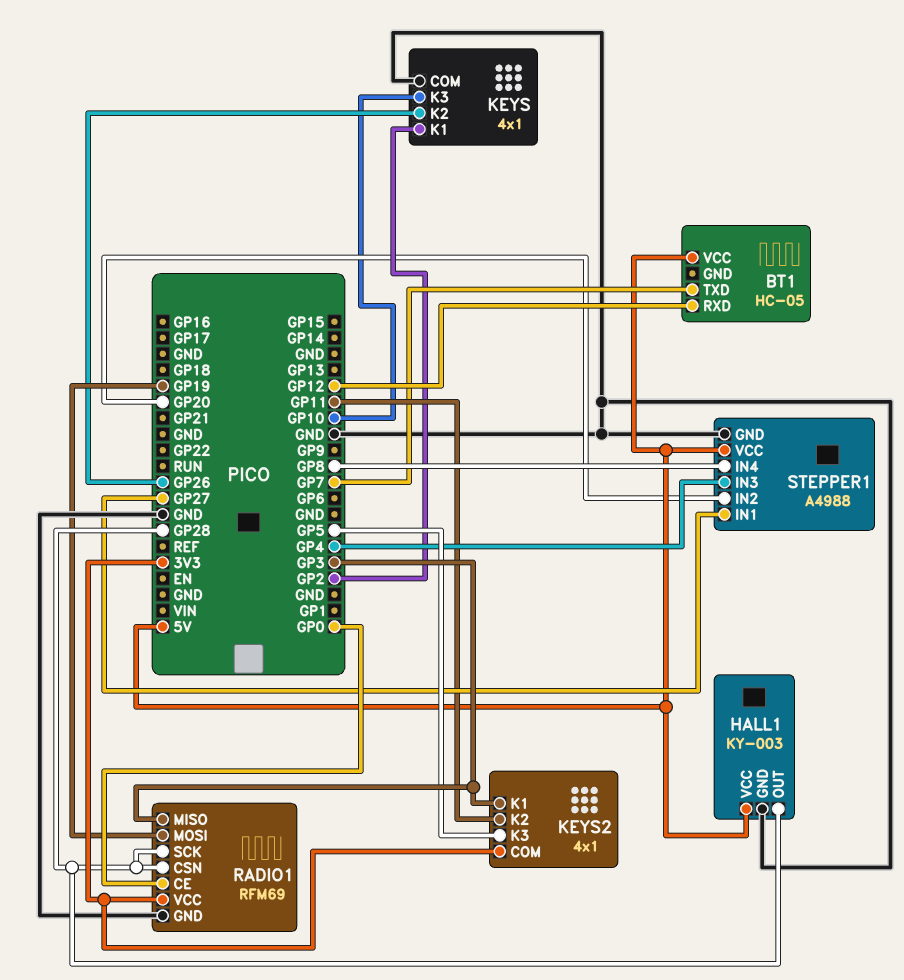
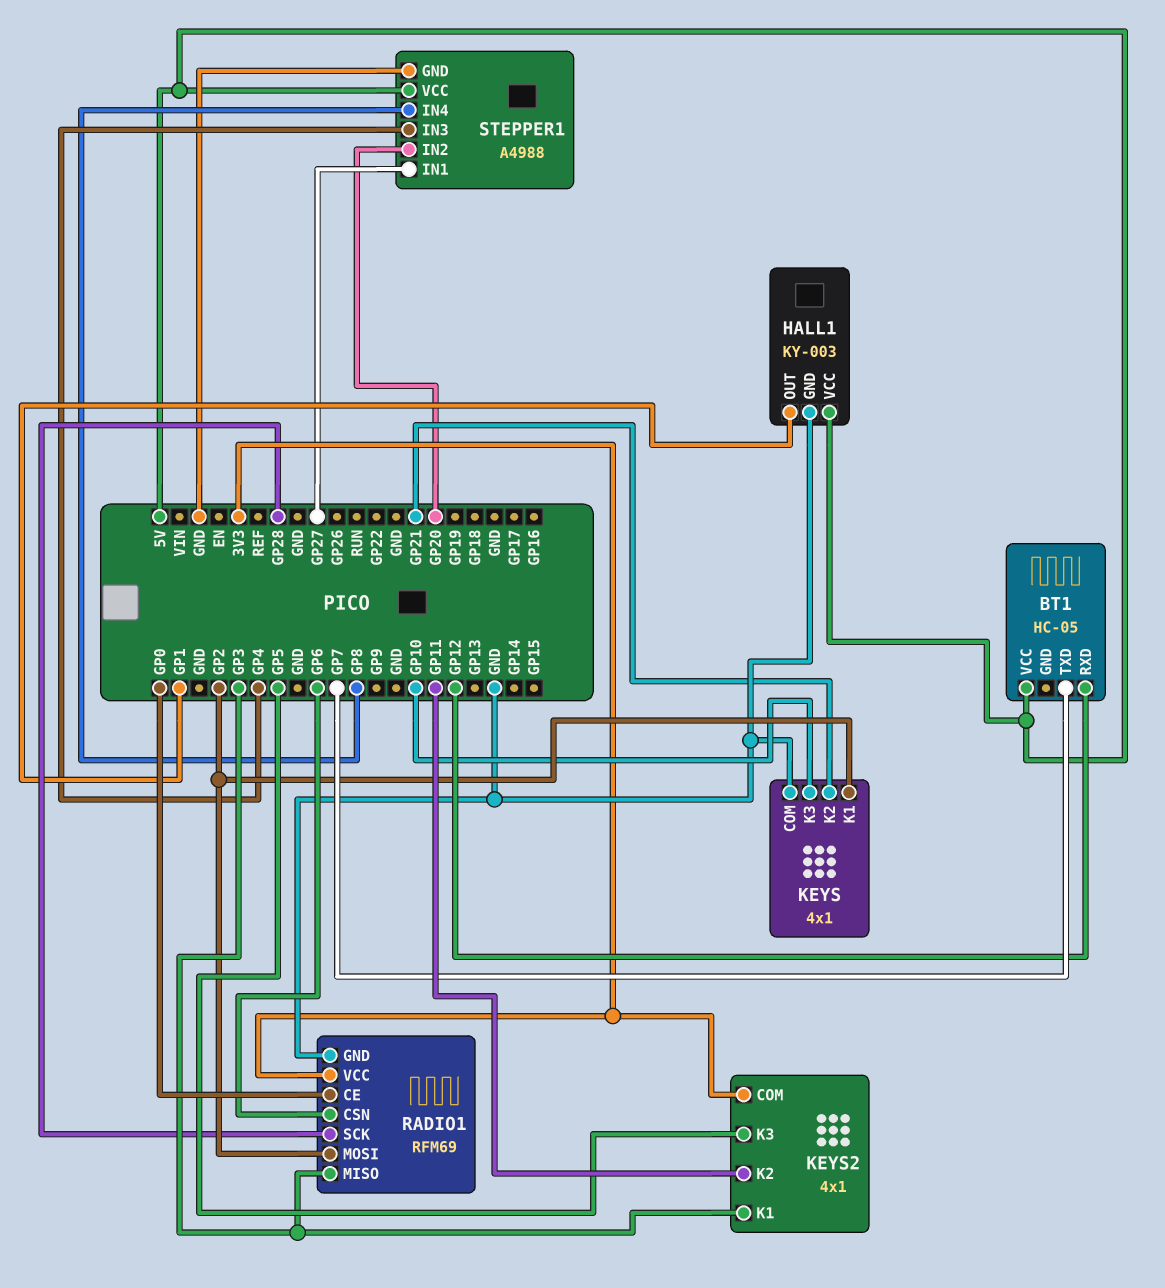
HALL1 pin OUT: GP28 -> GP1
KEYS pin K2: GP26 -> GP21
RADIO1 pin CSN: GP28 -> GP6
RADIO1 pin MOSI: GP19 -> GP2

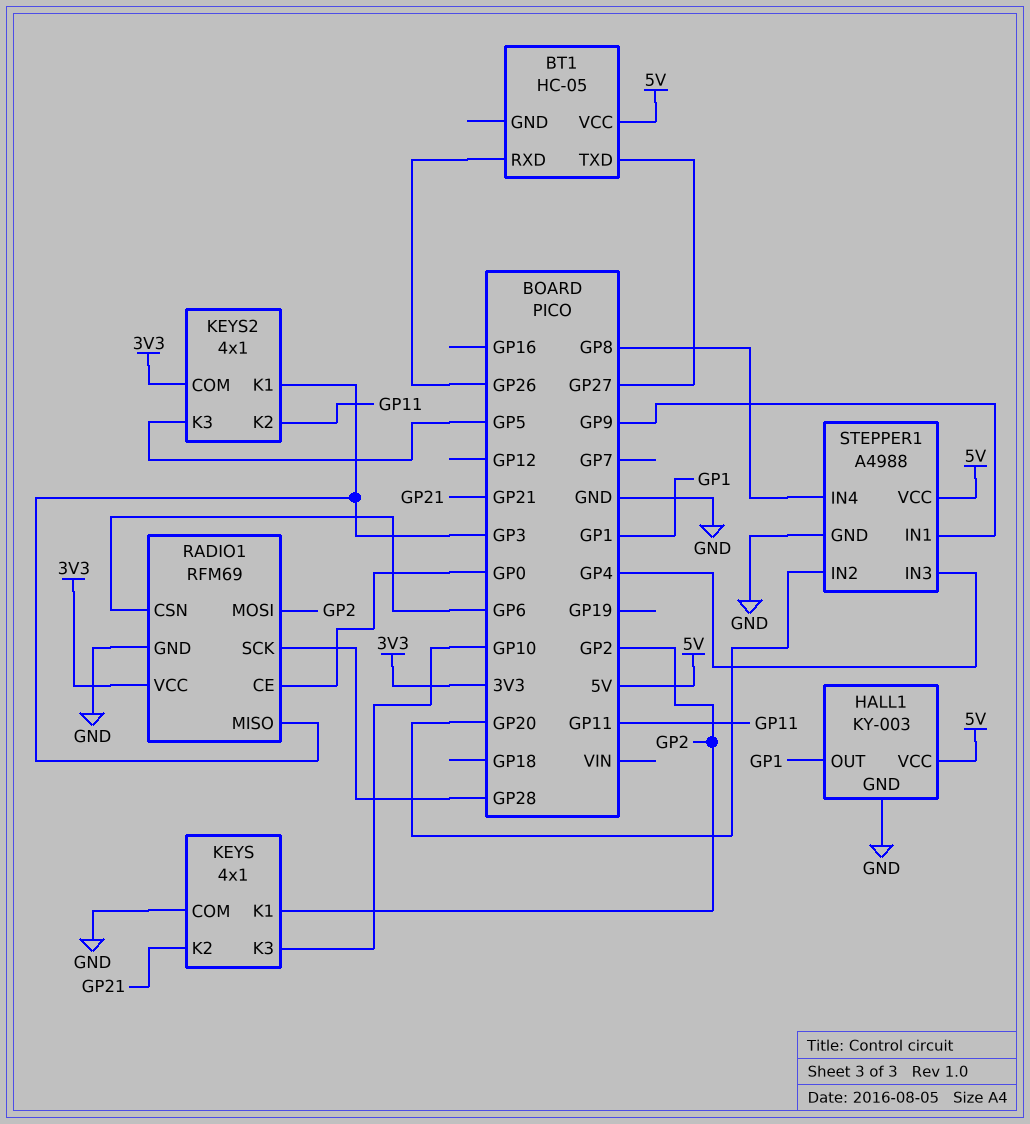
BT1 pin RXD: GP12 -> GP26
BT1 pin TXD: GP7 -> GP27
STEPPER1 pin IN1: GP27 -> GP9

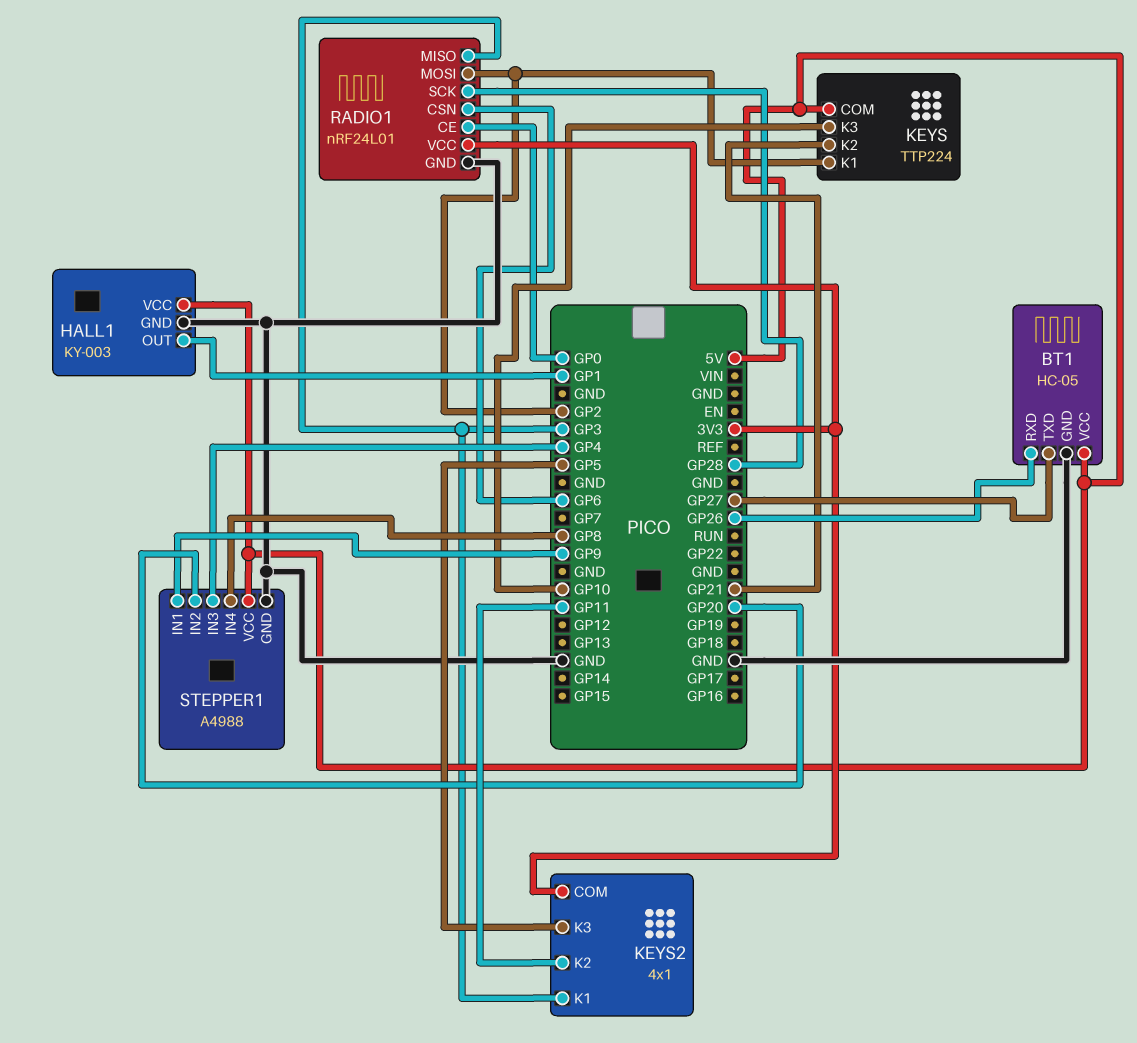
BT1 pin GND: none -> GND
KEYS: 4x1 -> TTP224
KEYS pin COM: GND -> 5V
RADIO1: RFM69 -> nRF24L01

